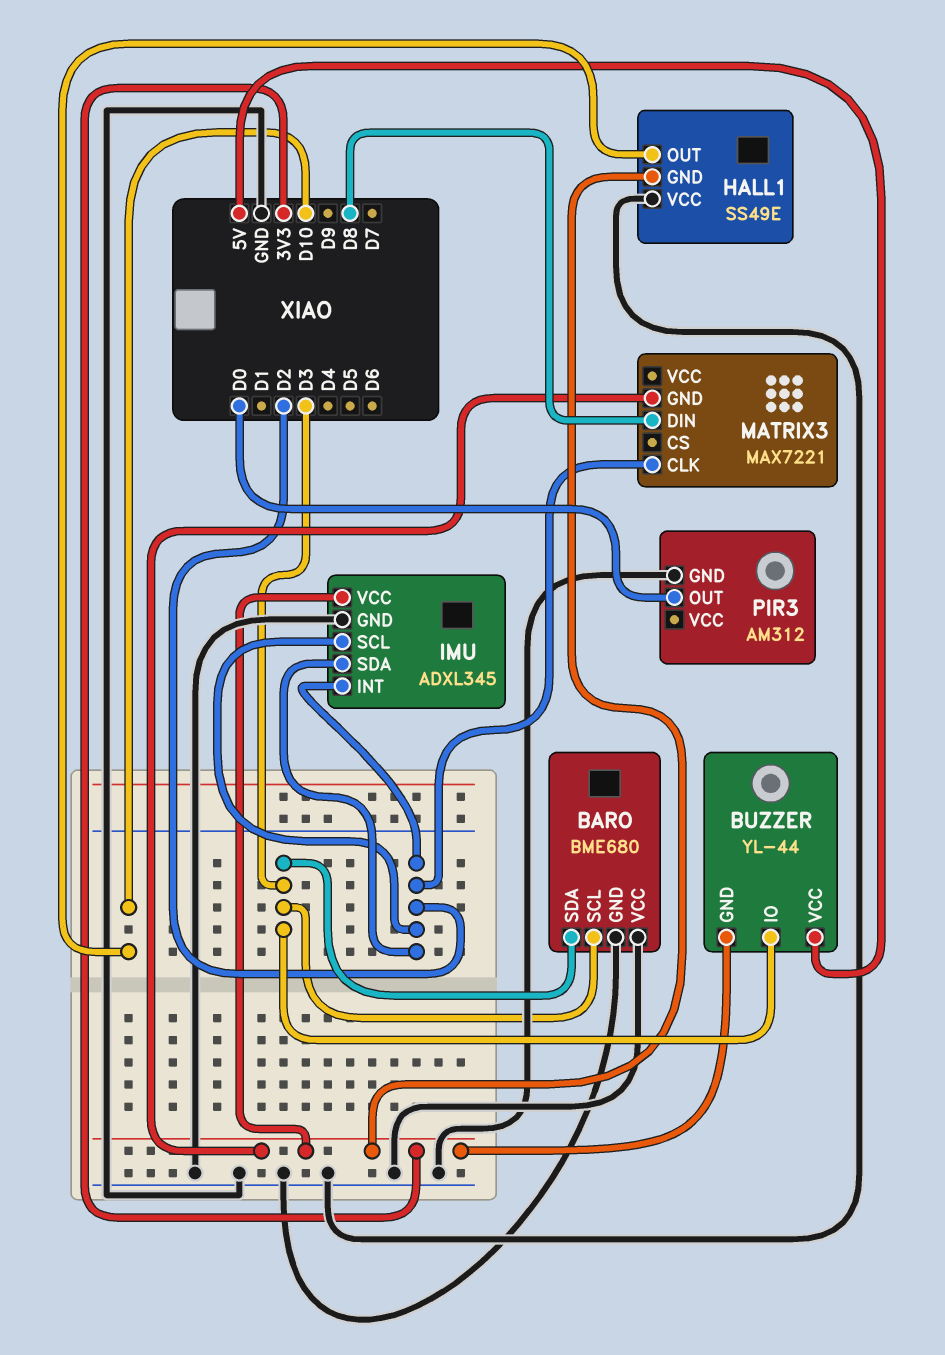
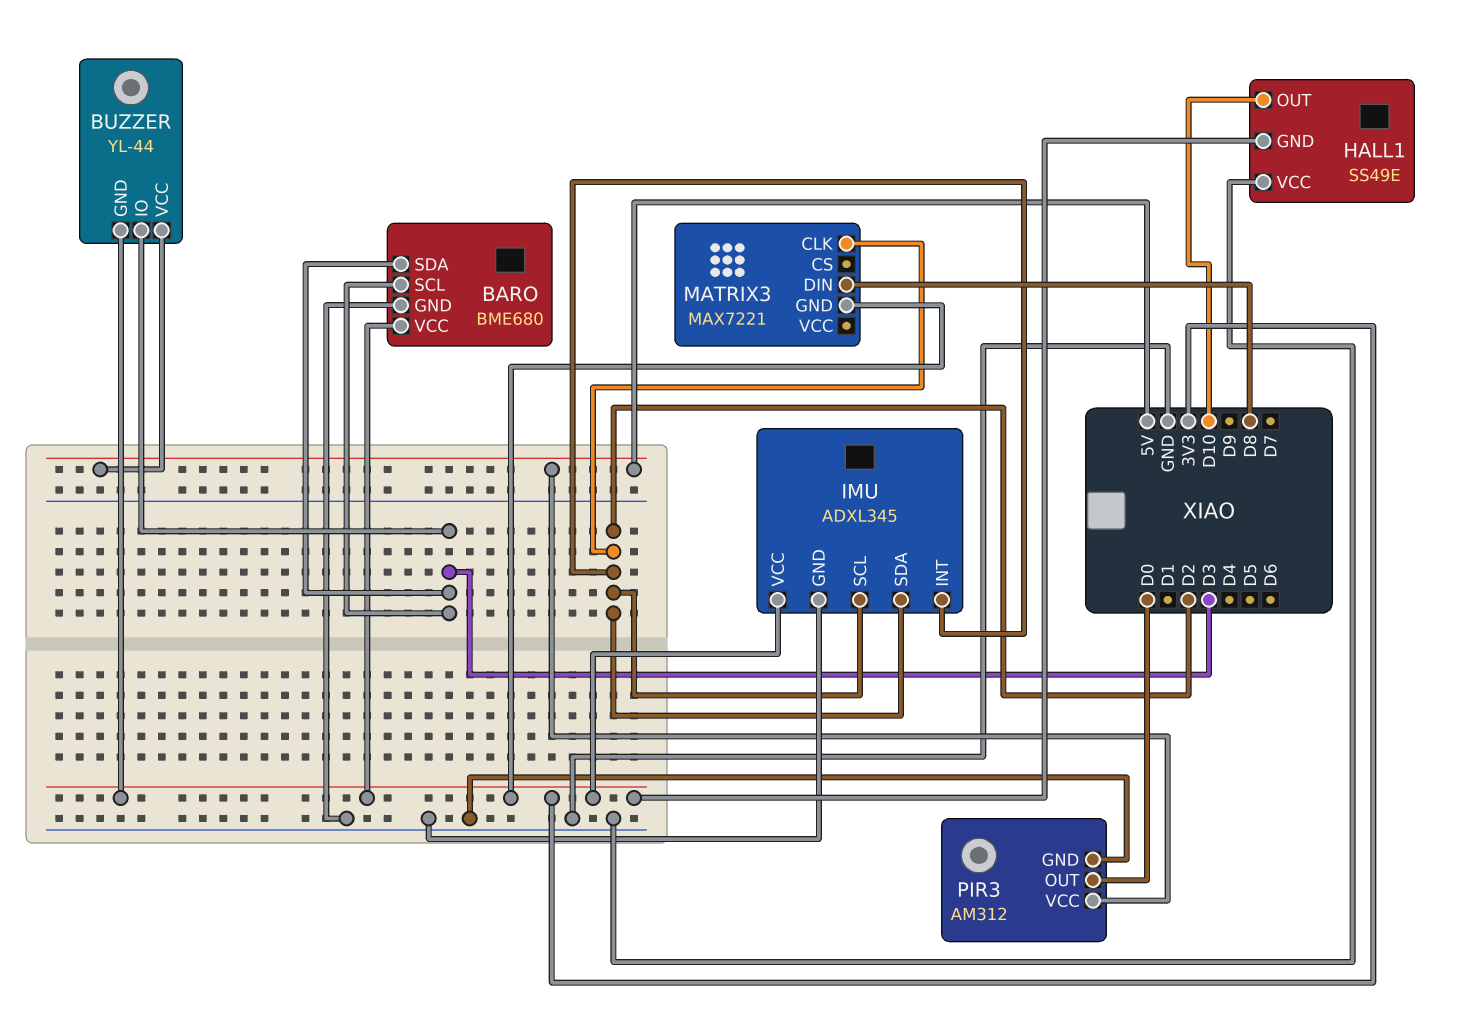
BARO pin VCC: GND -> 3V3
PIR3 pin VCC: none -> 5V

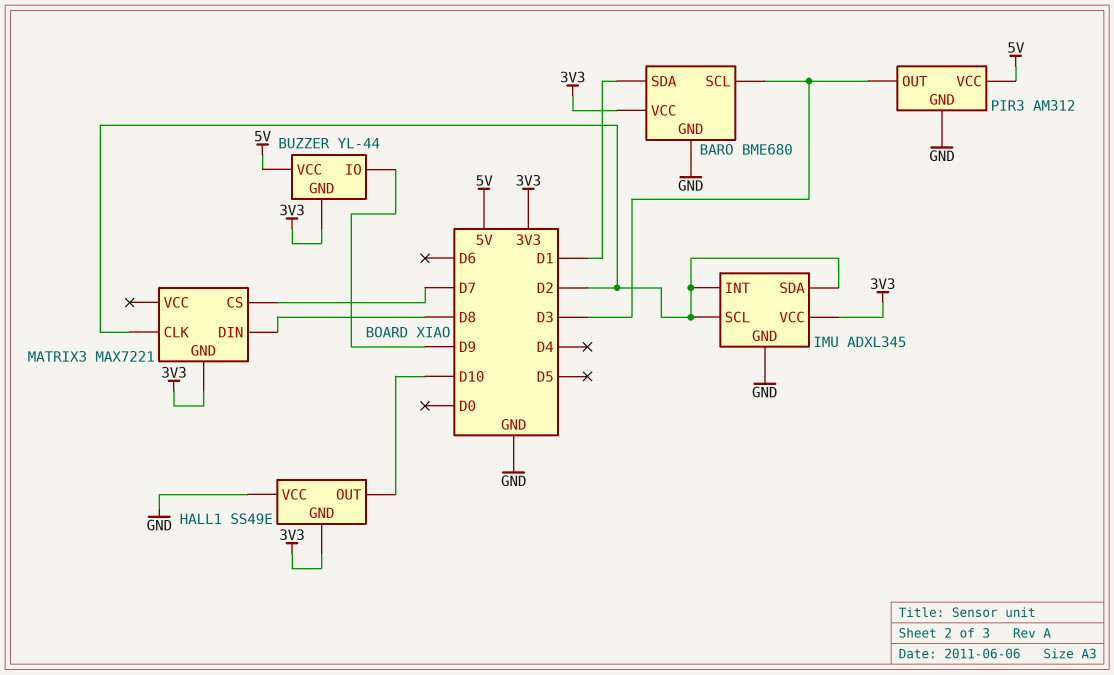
BARO pin SDA: D3 -> D1
BUZZER pin IO: D3 -> D9
MATRIX3 pin CS: none -> D7
PIR3 pin OUT: D0 -> D3

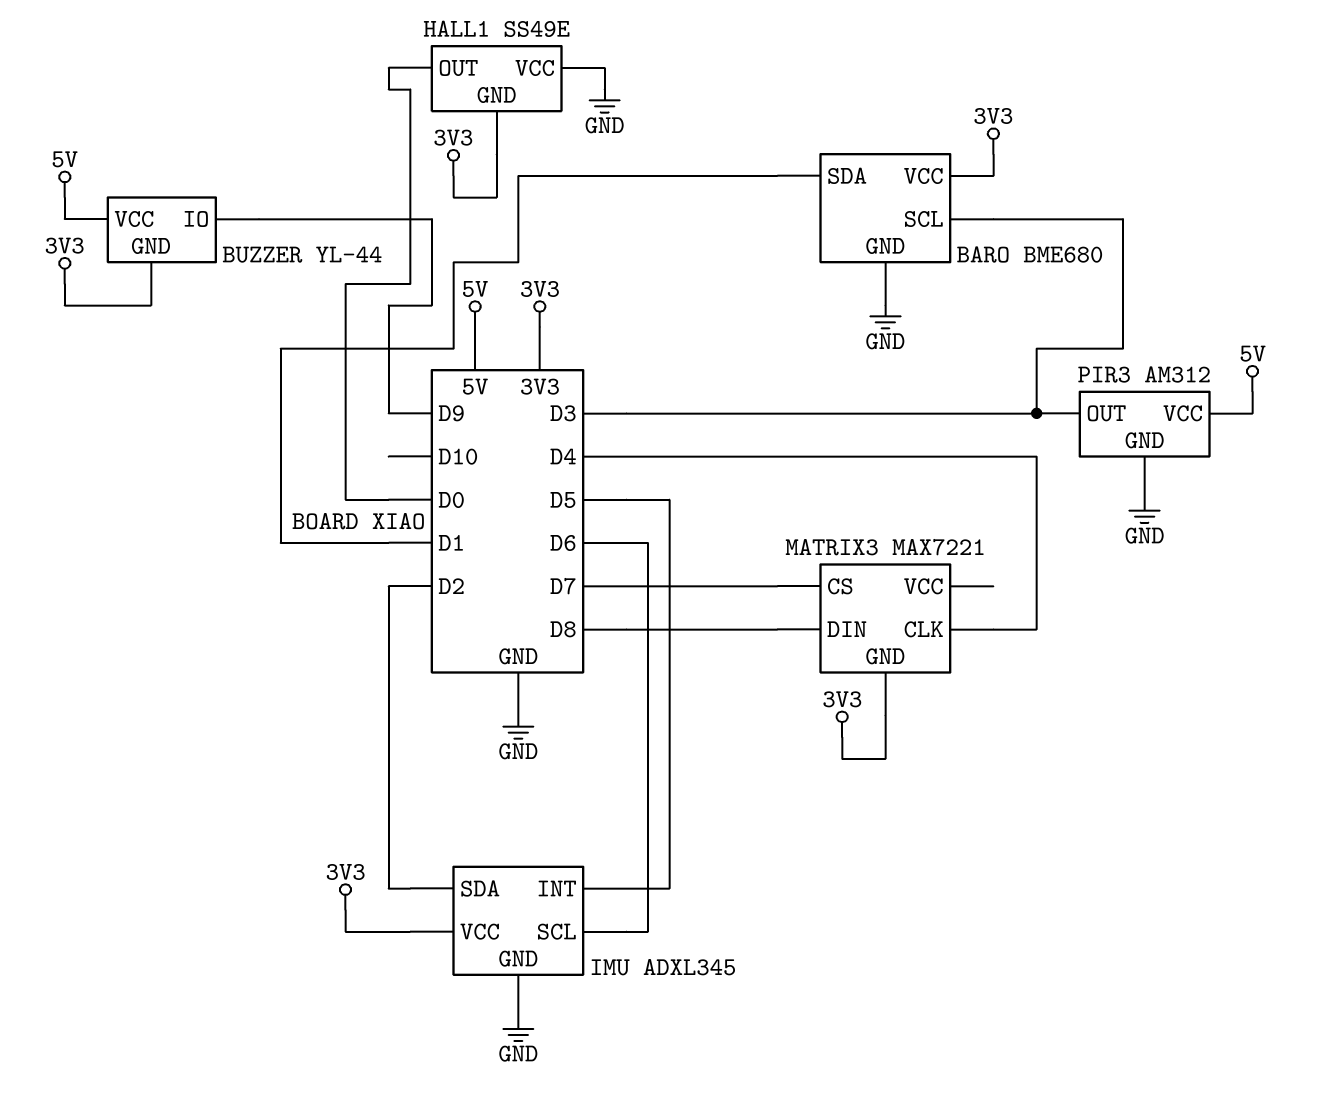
HALL1 pin OUT: D10 -> D0
IMU pin INT: D2 -> D5
IMU pin SCL: D2 -> D6
MATRIX3 pin CLK: D2 -> D4

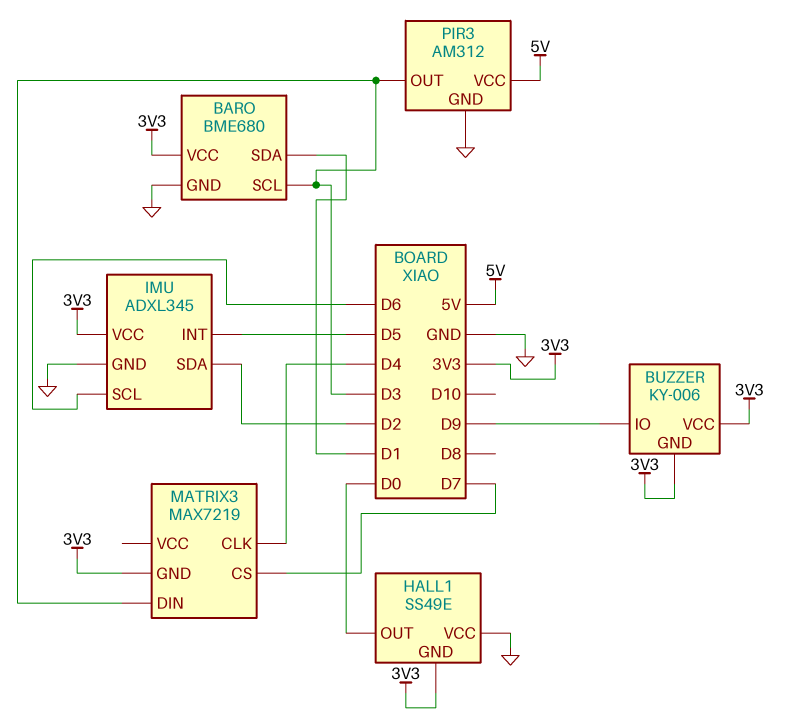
BUZZER: YL-44 -> KY-006
BUZZER pin VCC: 5V -> 3V3
MATRIX3: MAX7221 -> MAX7219
MATRIX3 pin DIN: D8 -> D3

